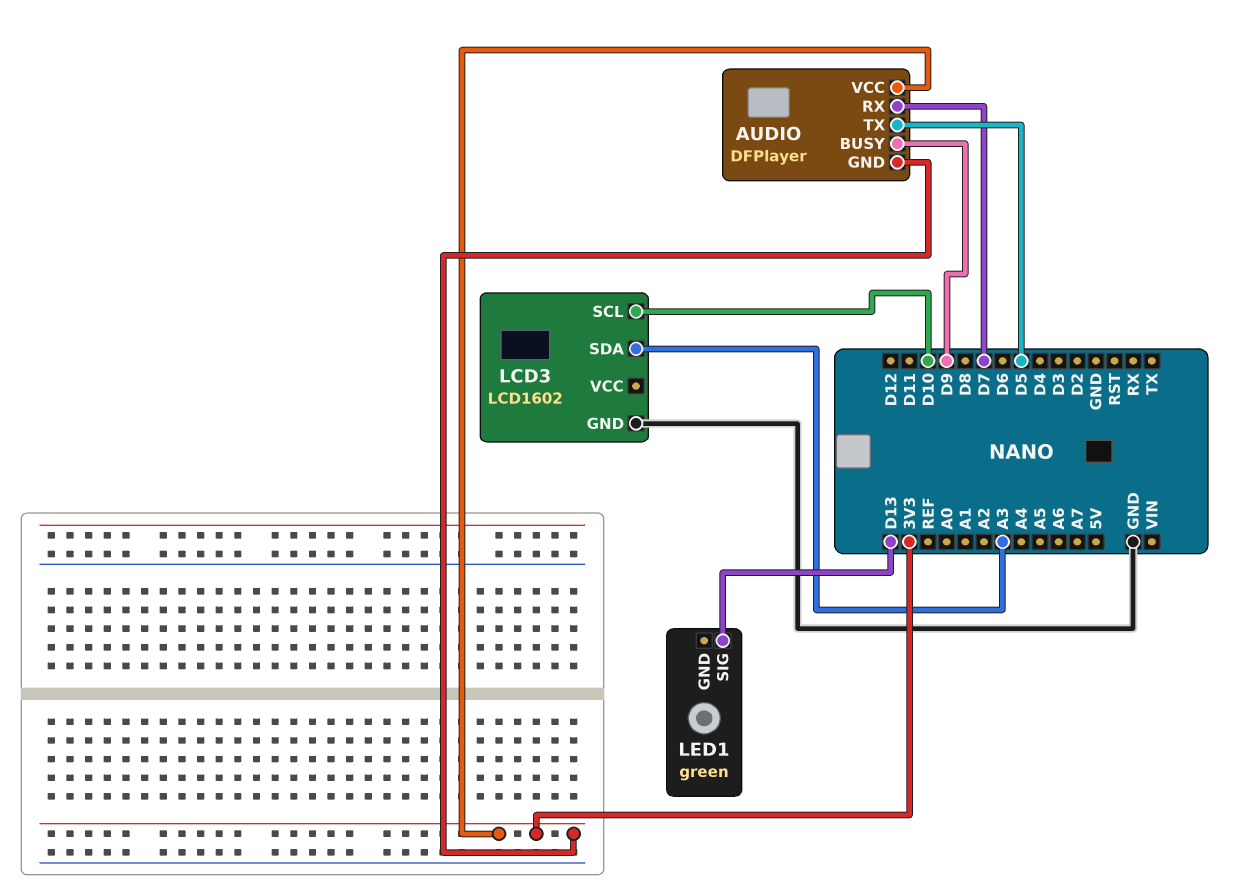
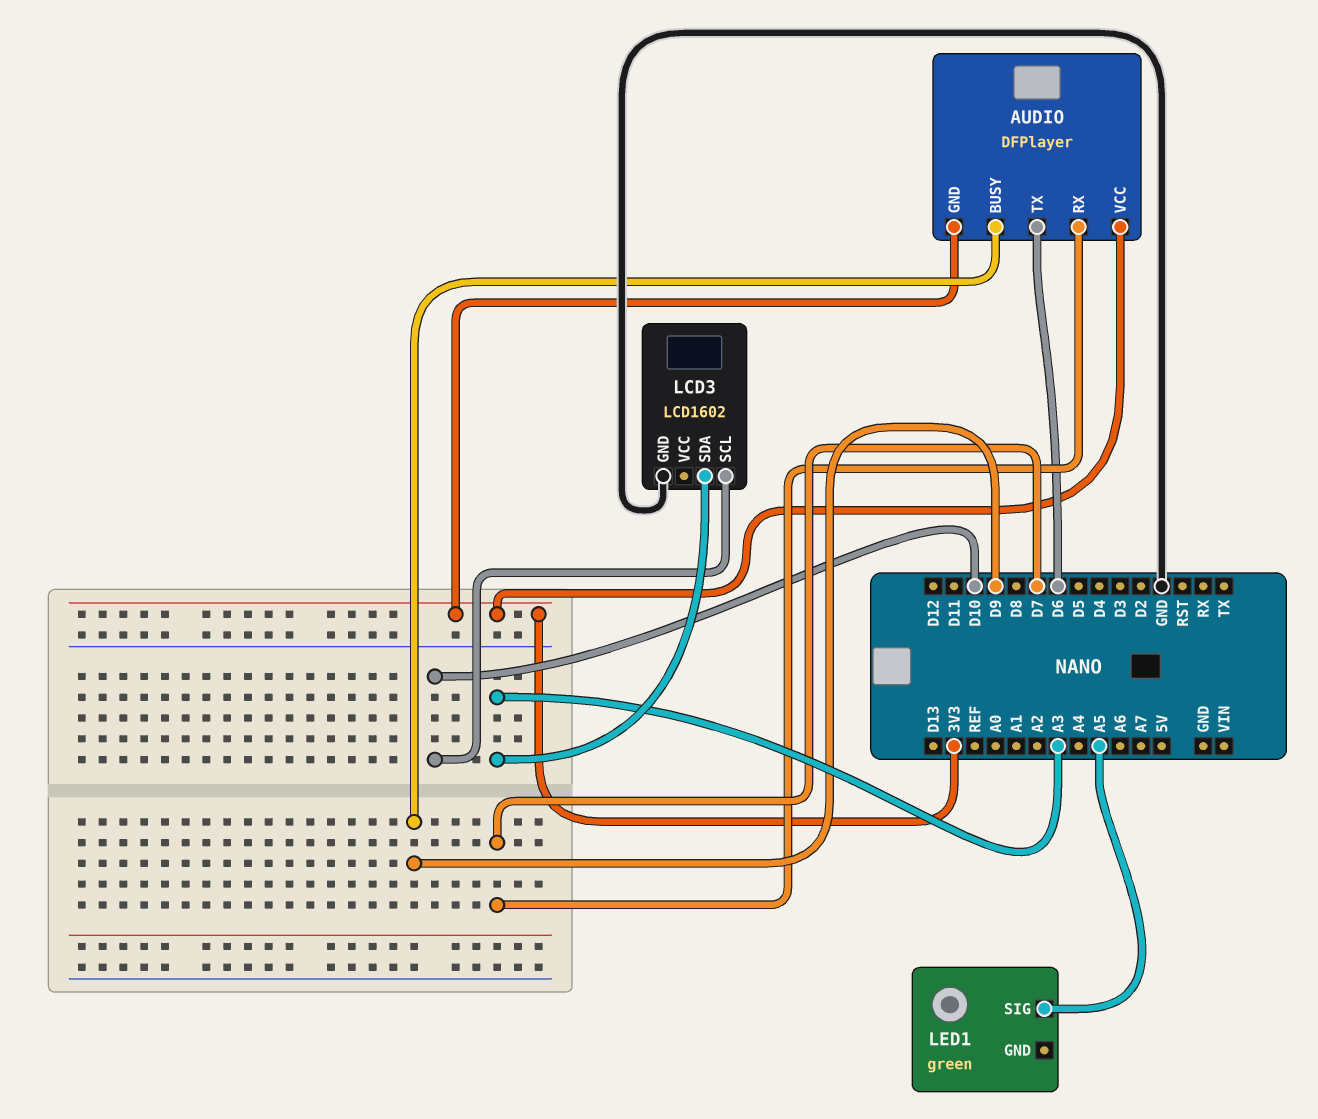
AUDIO pin TX: D5 -> D6
LED1 pin SIG: D13 -> A5

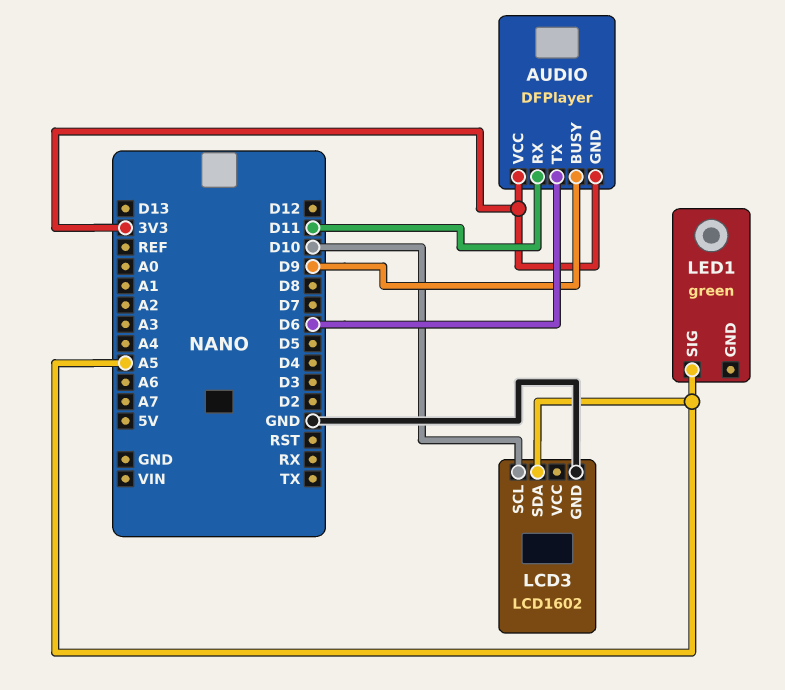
AUDIO pin RX: D7 -> D11
LCD3 pin SDA: A3 -> A5

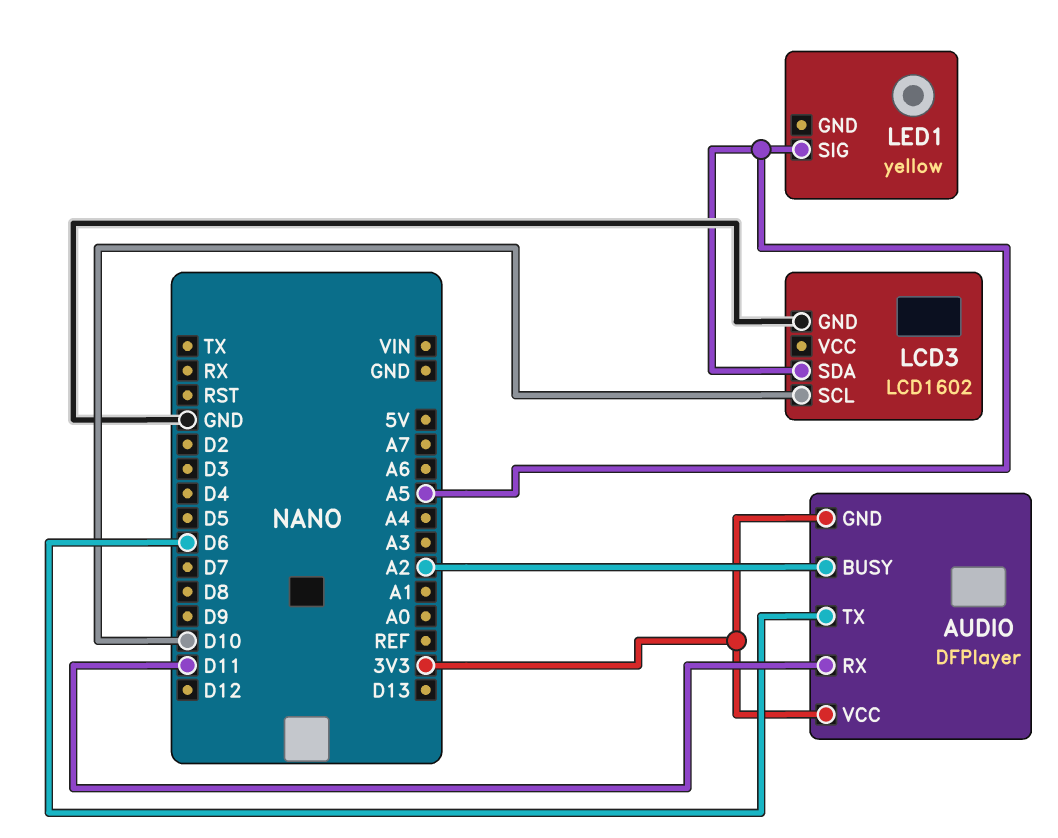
AUDIO pin BUSY: D9 -> A2
LED1: green -> yellow

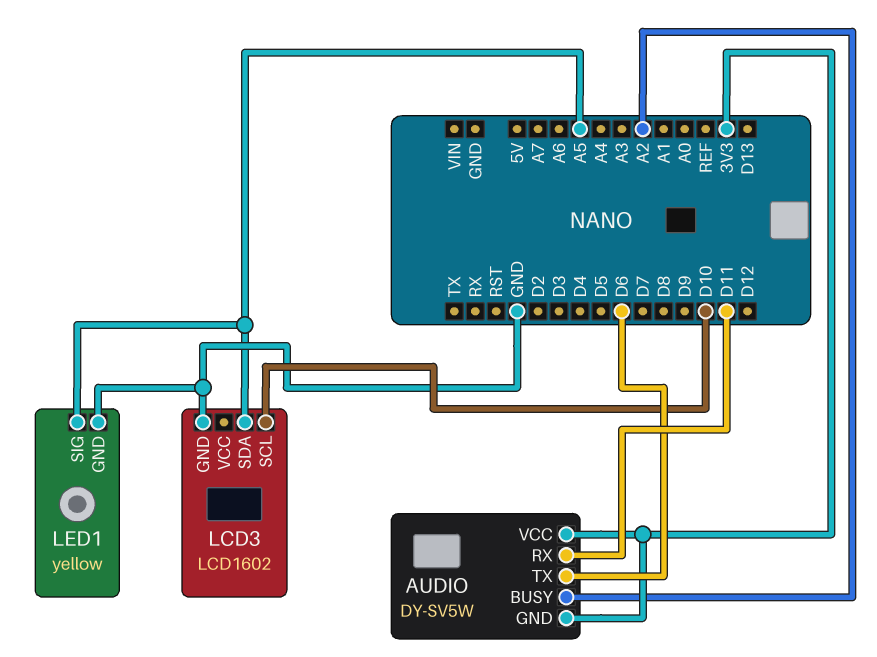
AUDIO: DFPlayer -> DY-SV5W
LED1 pin GND: none -> GND

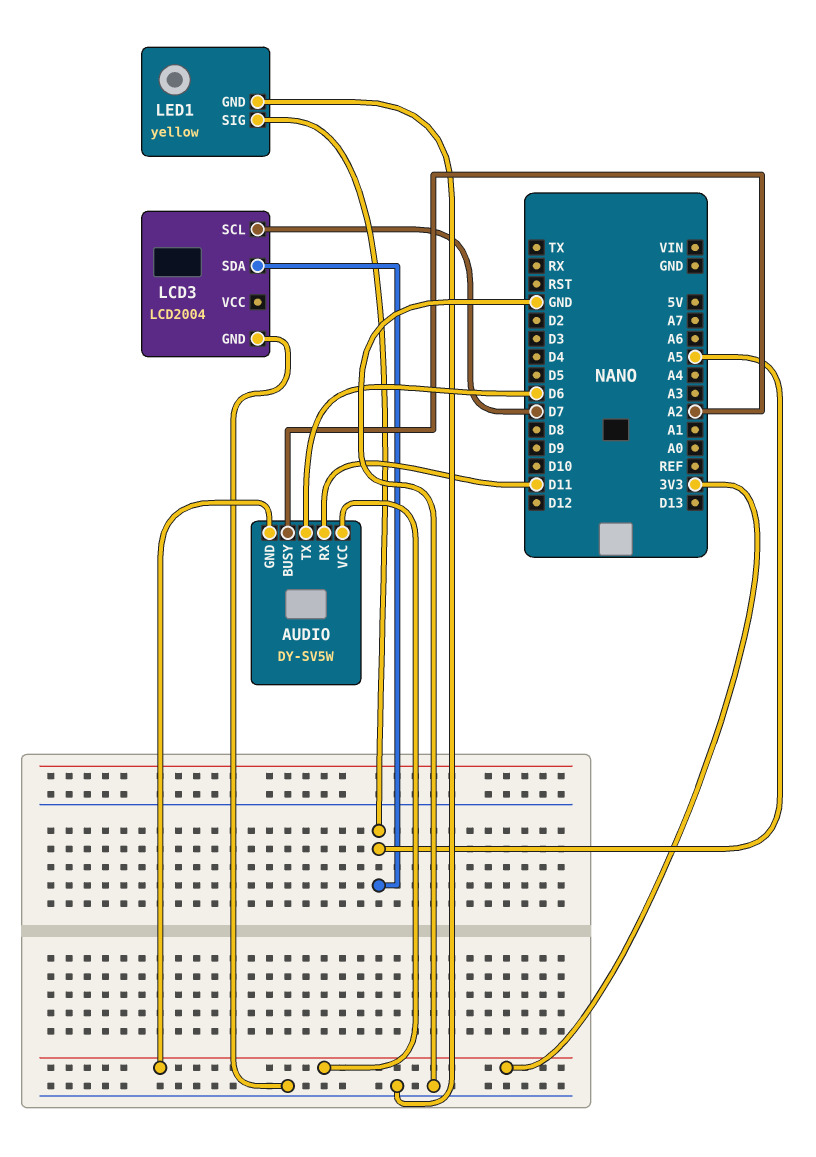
LCD3: LCD1602 -> LCD2004
LCD3 pin SCL: D10 -> D7

